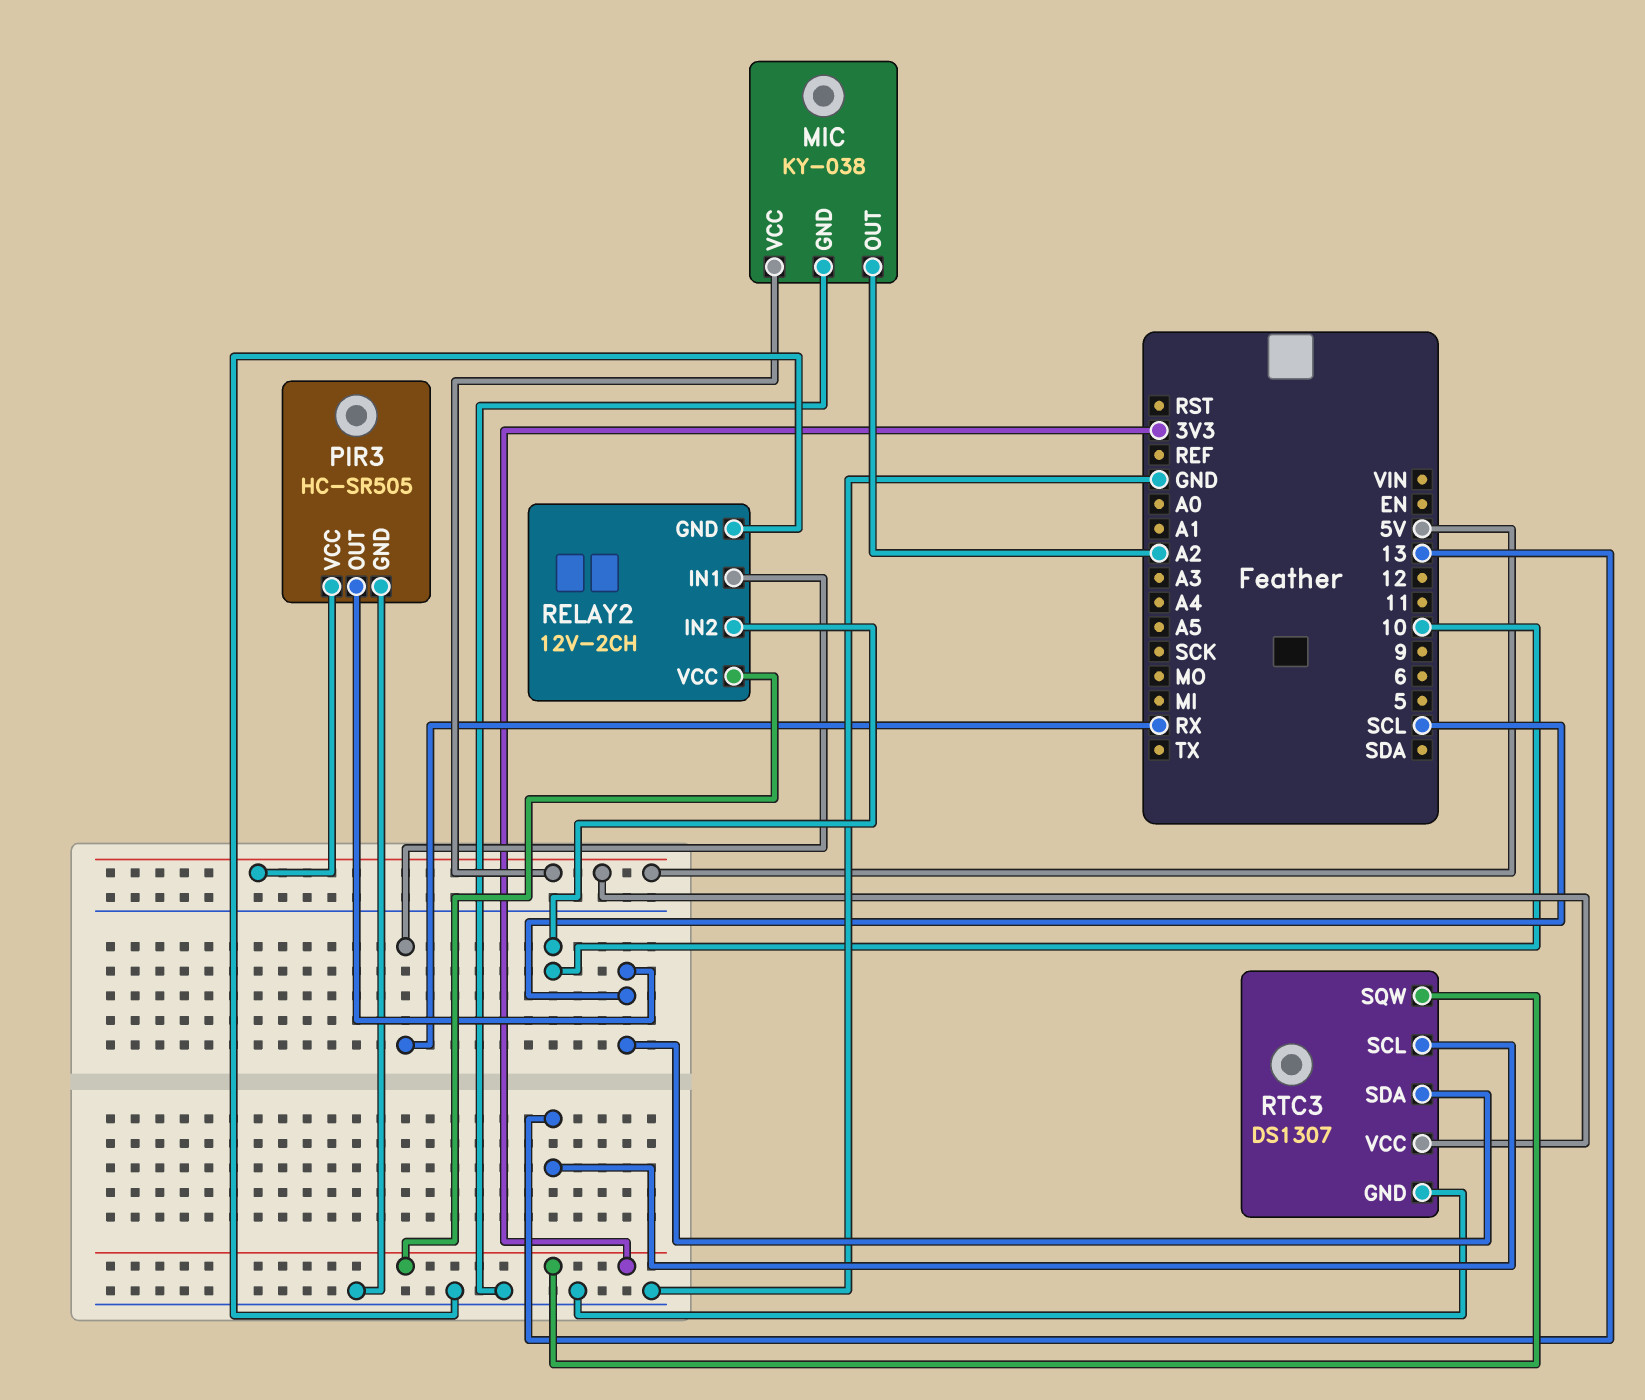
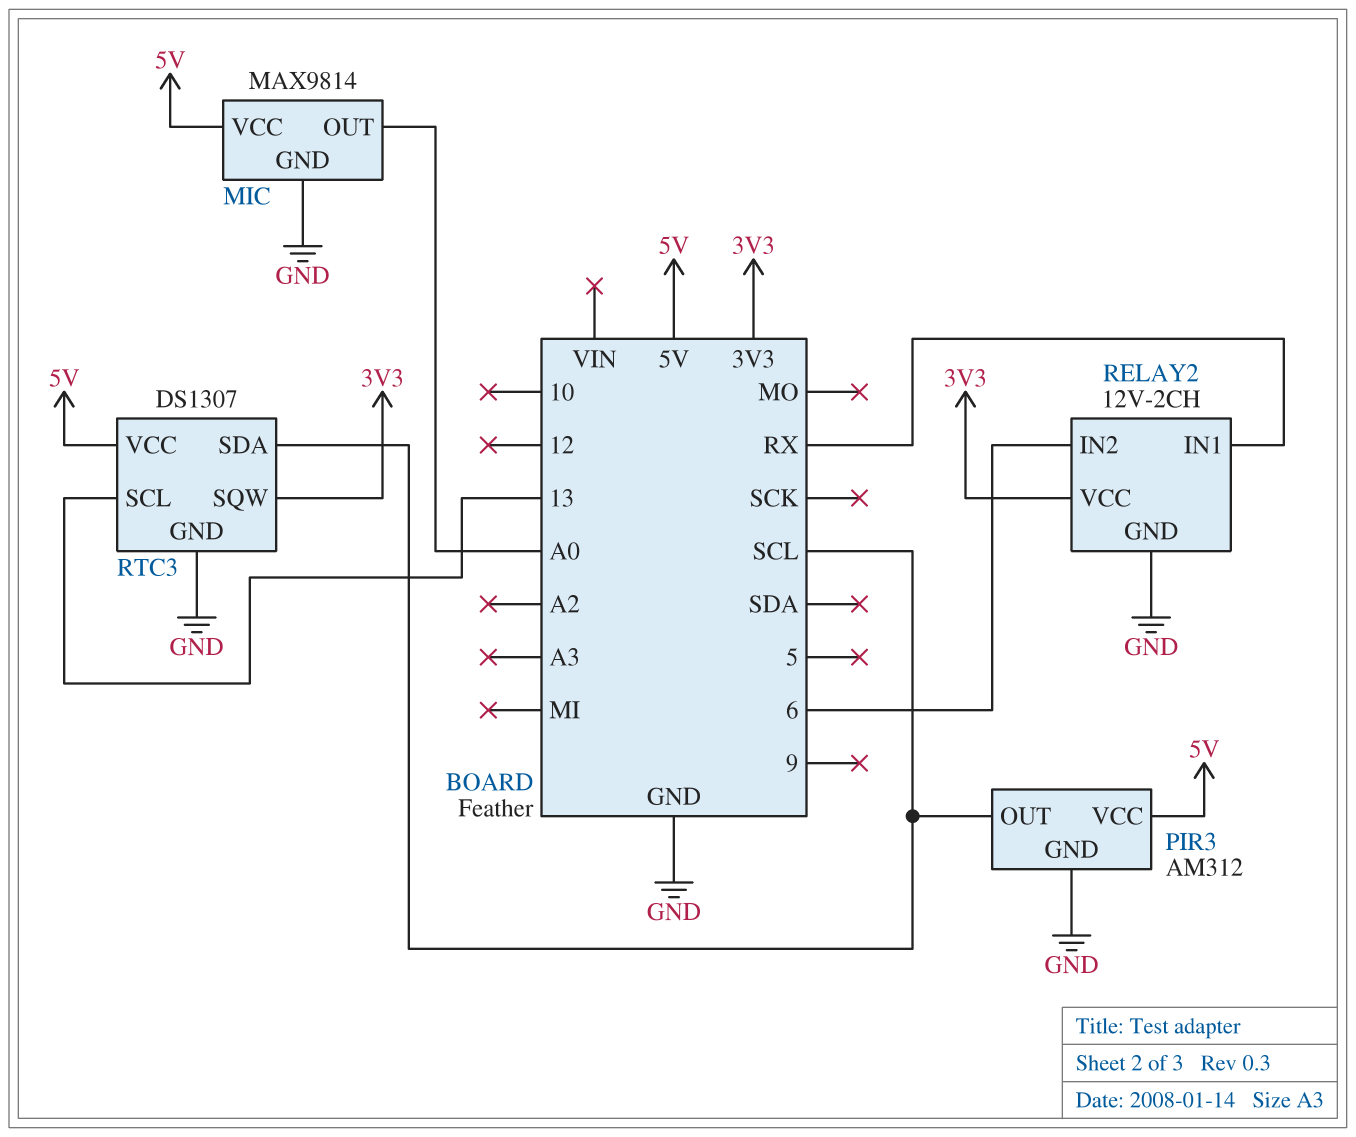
MIC: KY-038 -> MAX9814
MIC pin OUT: A2 -> A0
PIR3: HC-SR505 -> AM312
RELAY2 pin IN2: 10 -> 6

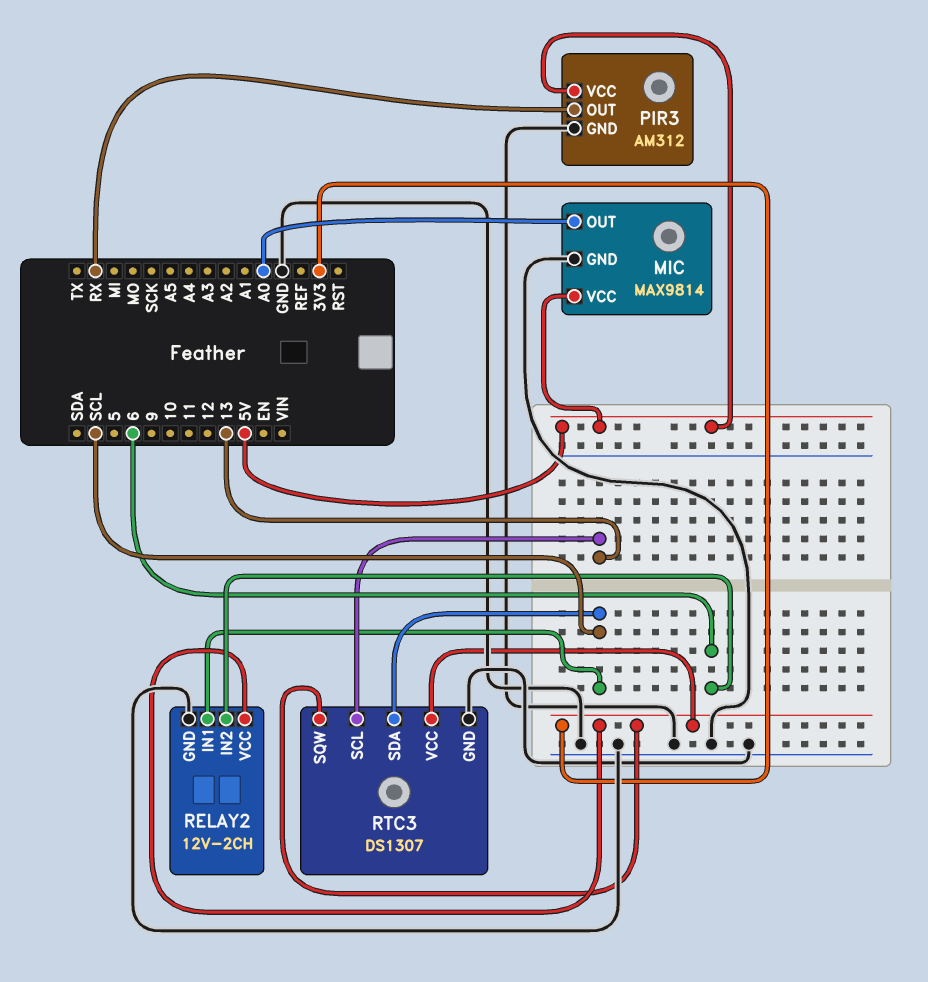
PIR3 pin OUT: SCL -> RX
RELAY2 pin IN1: RX -> SCL
RTC3 pin VCC: 5V -> 3V3

